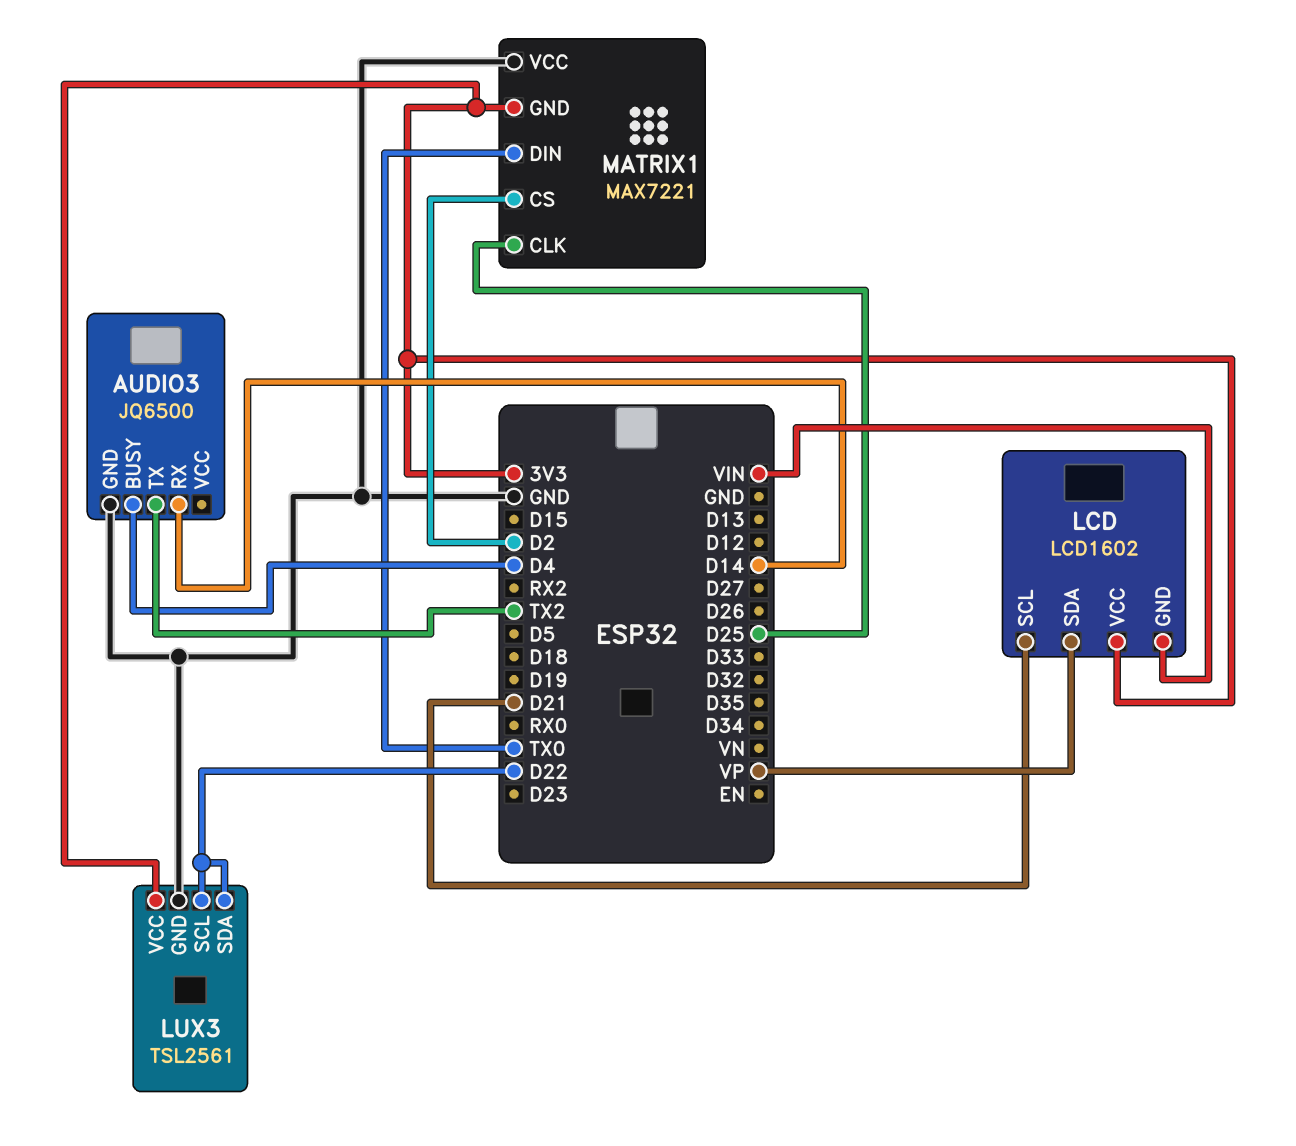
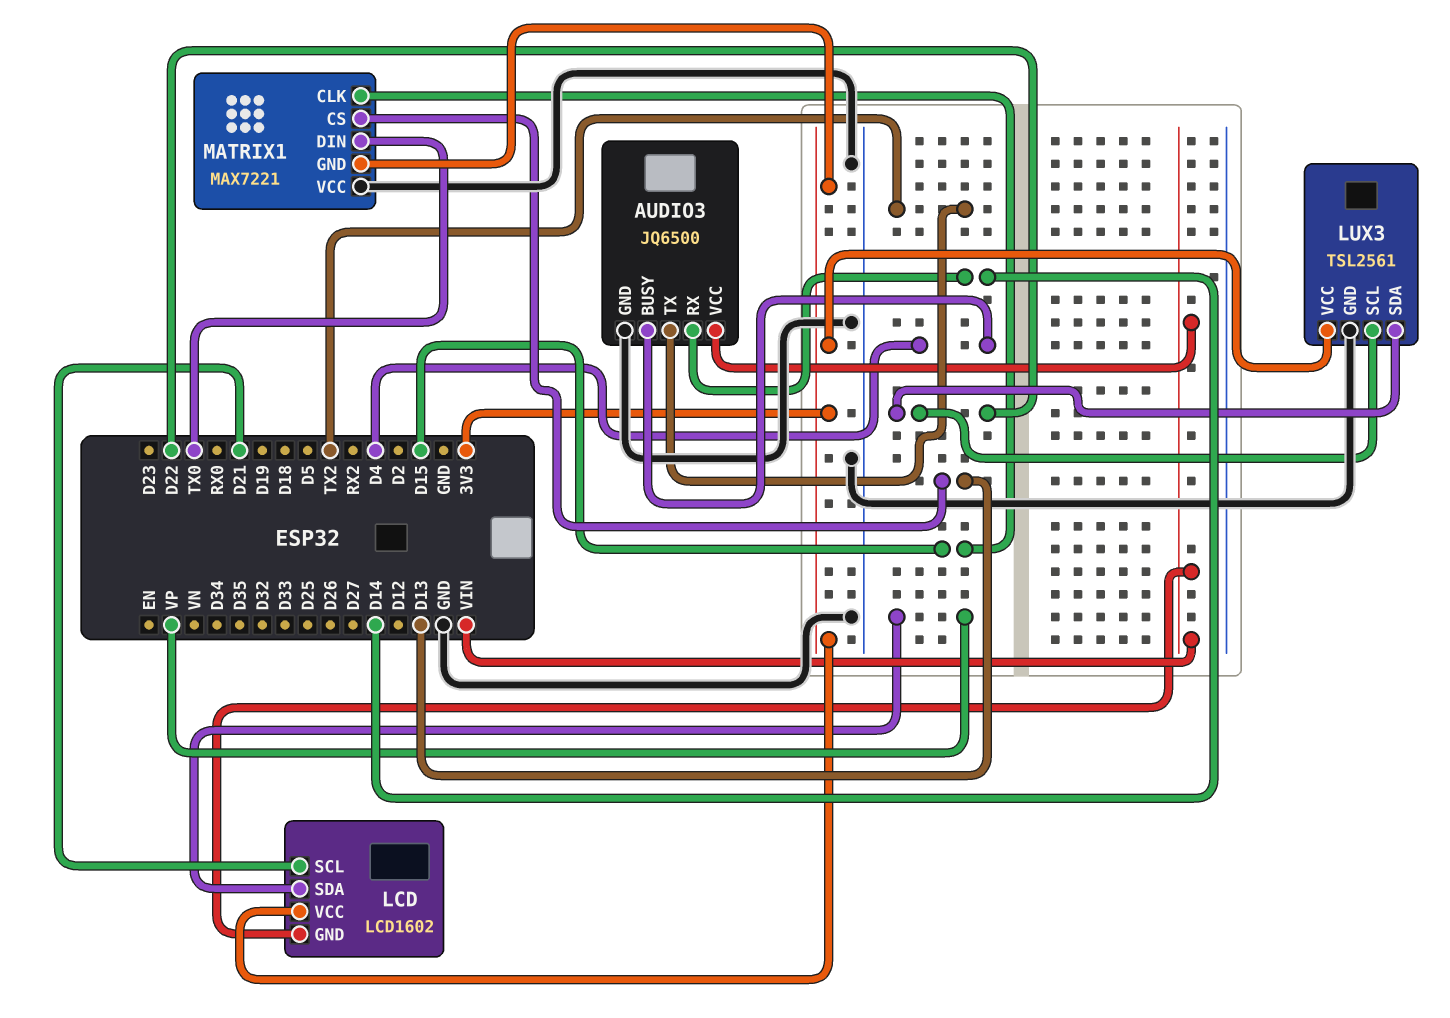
AUDIO3 pin VCC: none -> VIN
MATRIX1 pin CLK: D25 -> D15
MATRIX1 pin CS: D2 -> D13

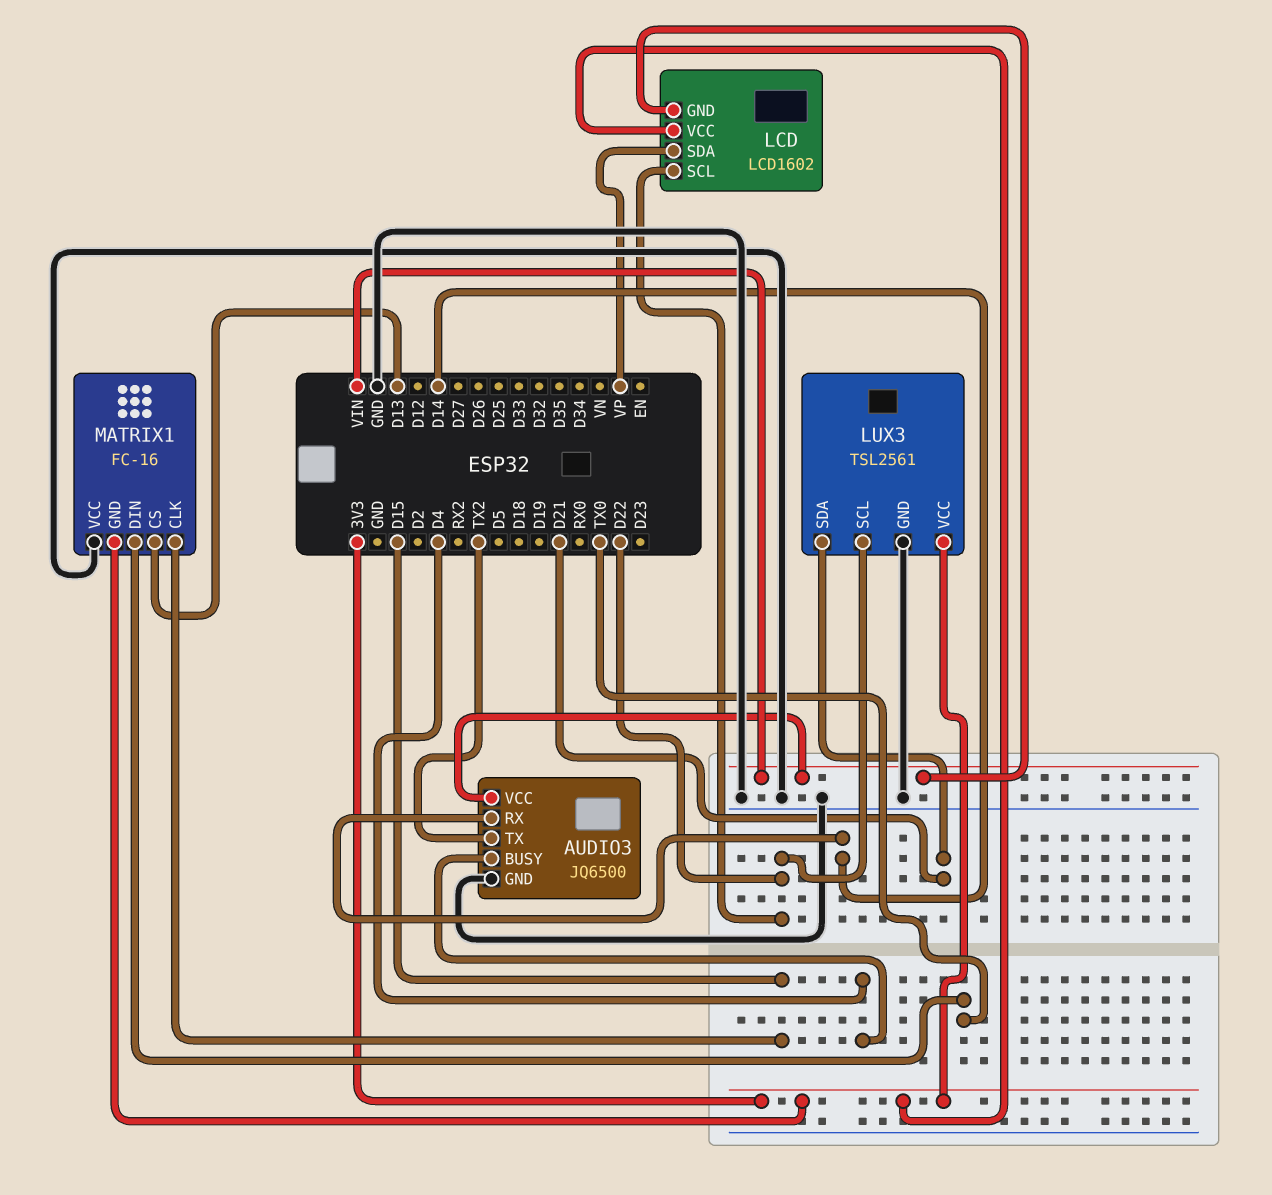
LCD pin SCL: D21 -> D22
LUX3 pin SDA: D22 -> D21
MATRIX1: MAX7221 -> FC-16

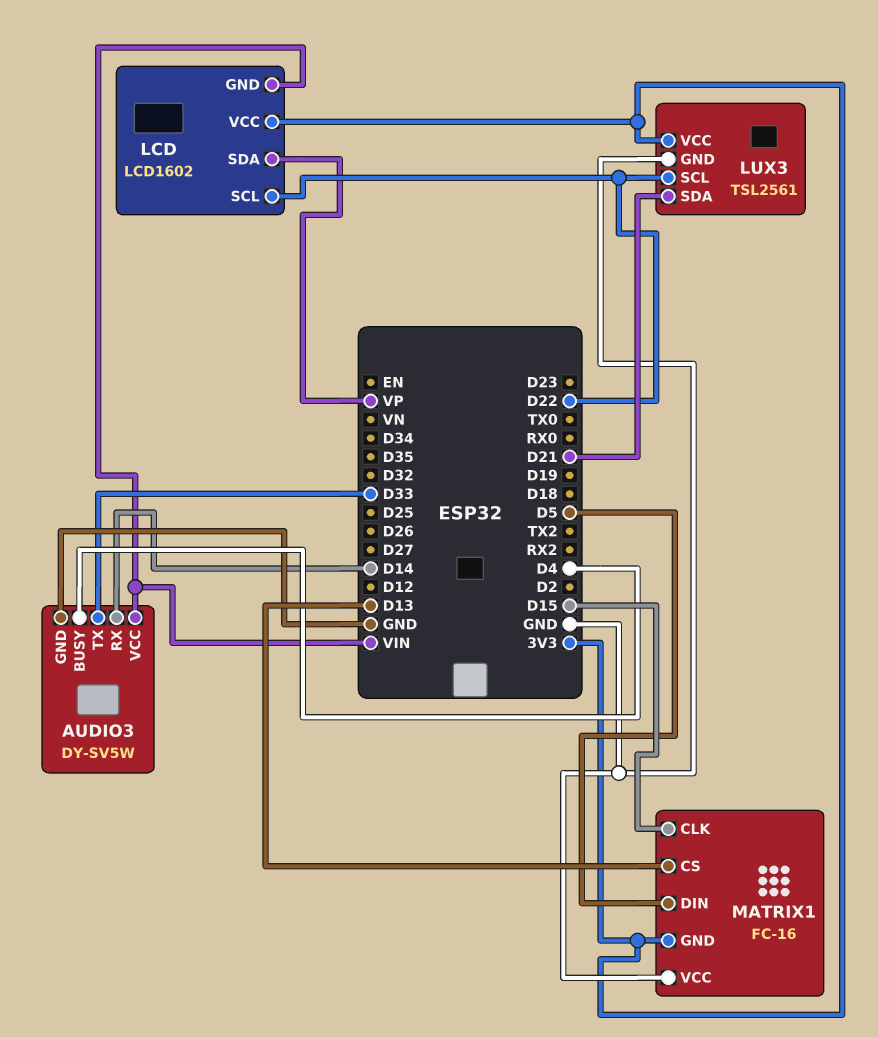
AUDIO3: JQ6500 -> DY-SV5W
AUDIO3 pin TX: TX2 -> D33
MATRIX1 pin DIN: TX0 -> D5

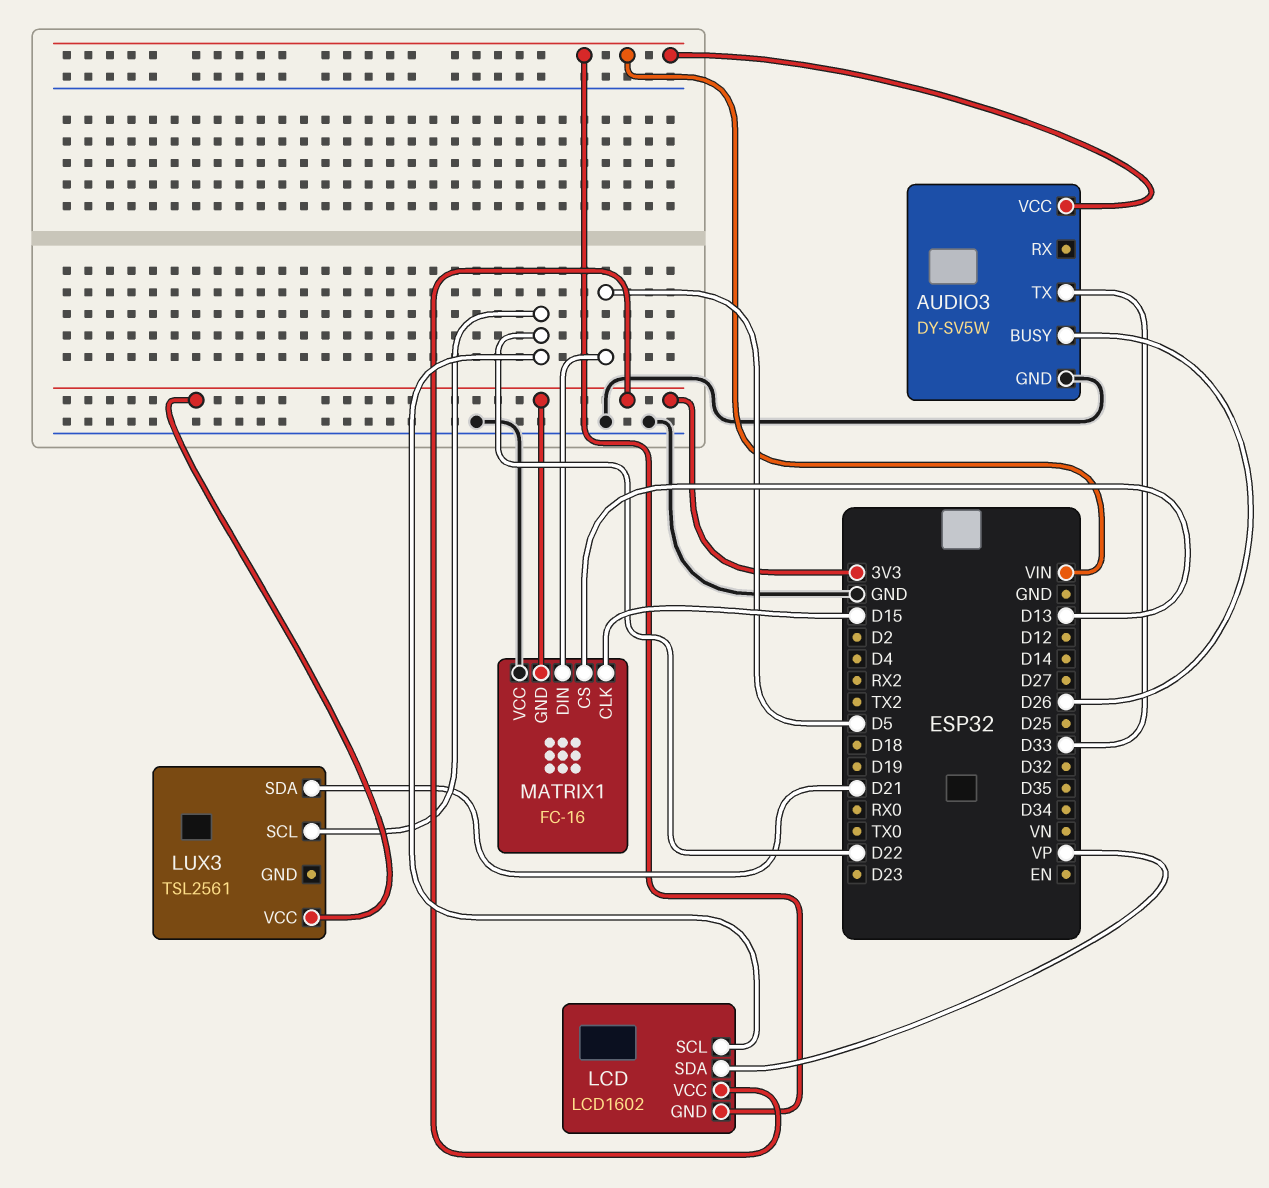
AUDIO3 pin BUSY: D4 -> D26
AUDIO3 pin RX: D14 -> none
LUX3 pin GND: GND -> none

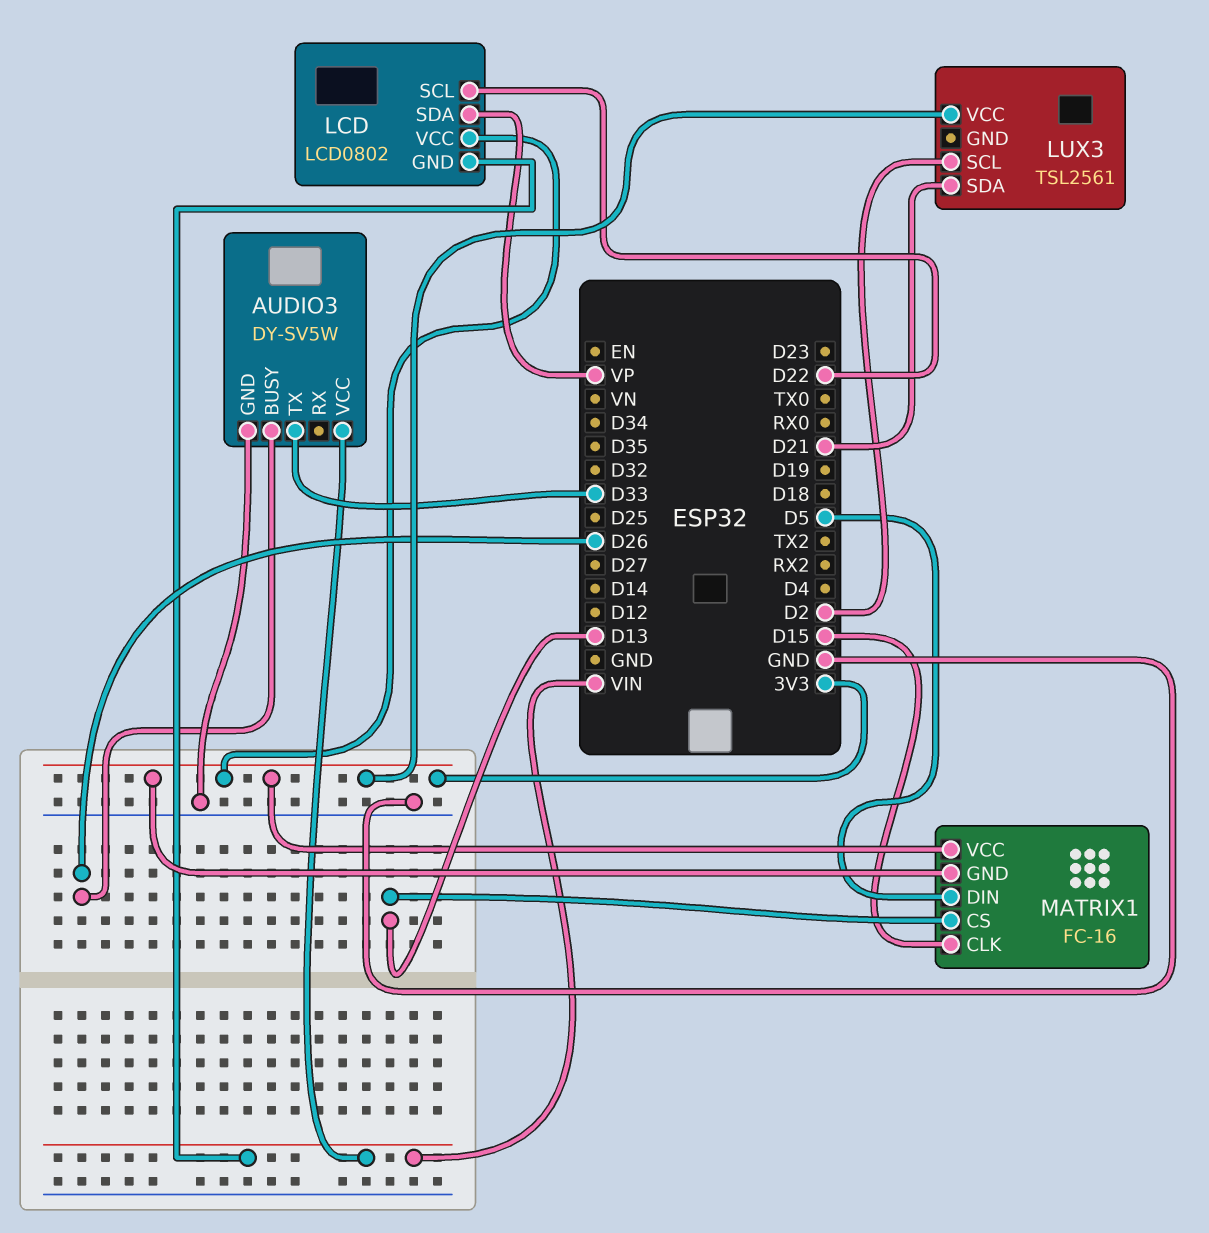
LCD: LCD1602 -> LCD0802
LUX3 pin SCL: D22 -> D2
MATRIX1 pin VCC: GND -> 3V3

